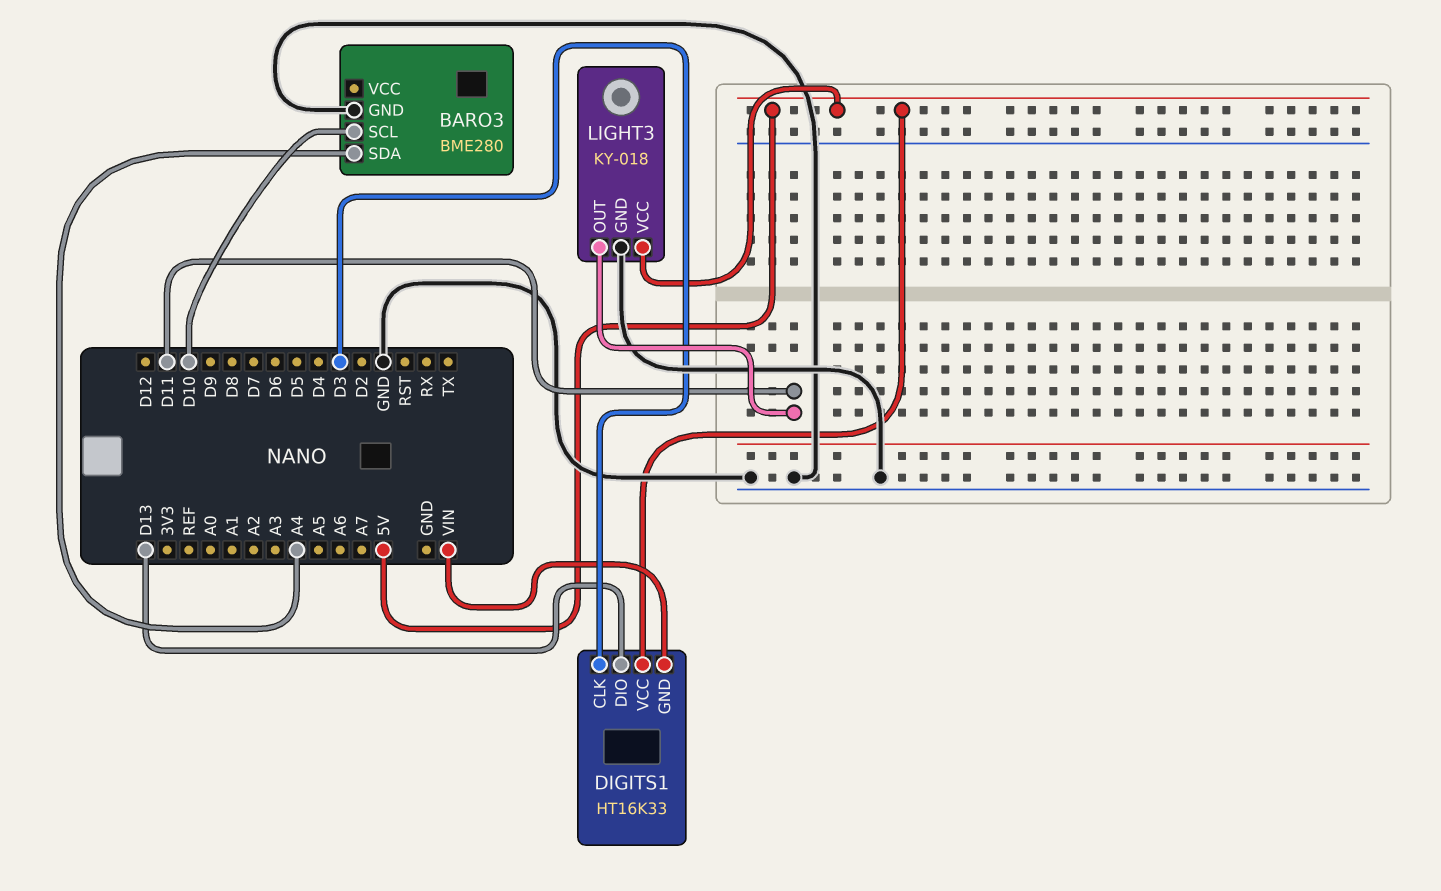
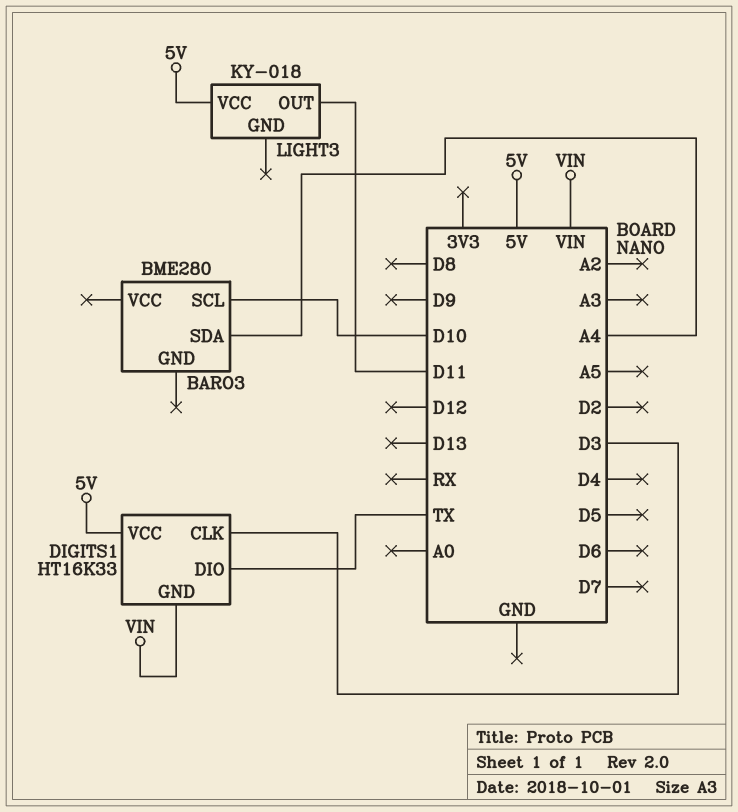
BARO3 pin GND: GND -> none
DIGITS1 pin DIO: D13 -> TX
LIGHT3 pin GND: GND -> none

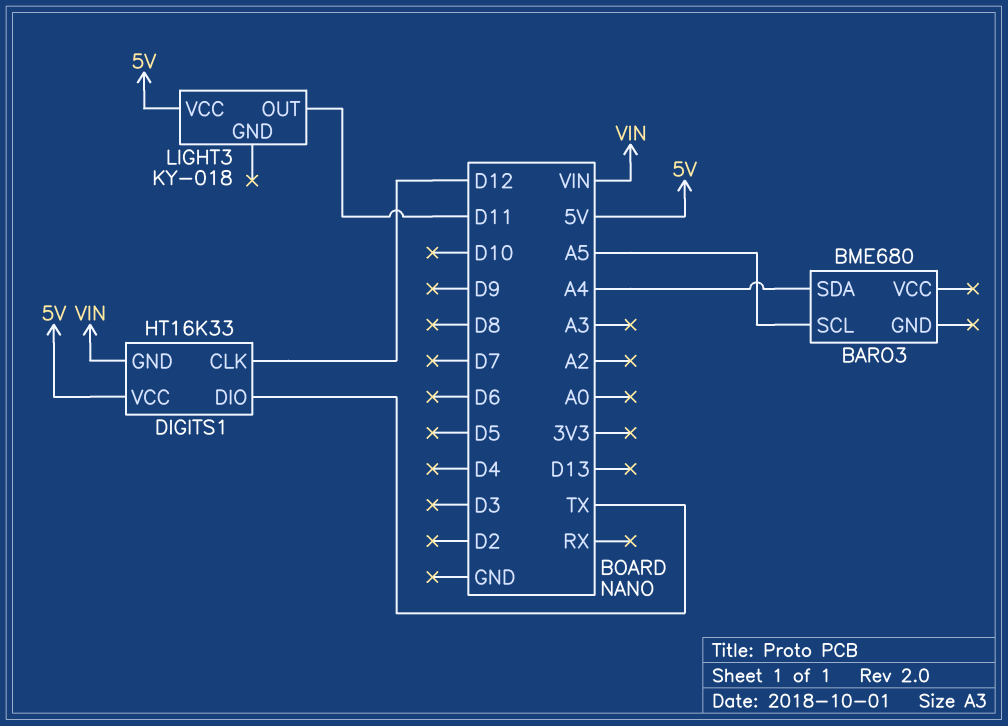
BARO3: BME280 -> BME680
BARO3 pin SCL: D10 -> A5
DIGITS1 pin CLK: D3 -> D12

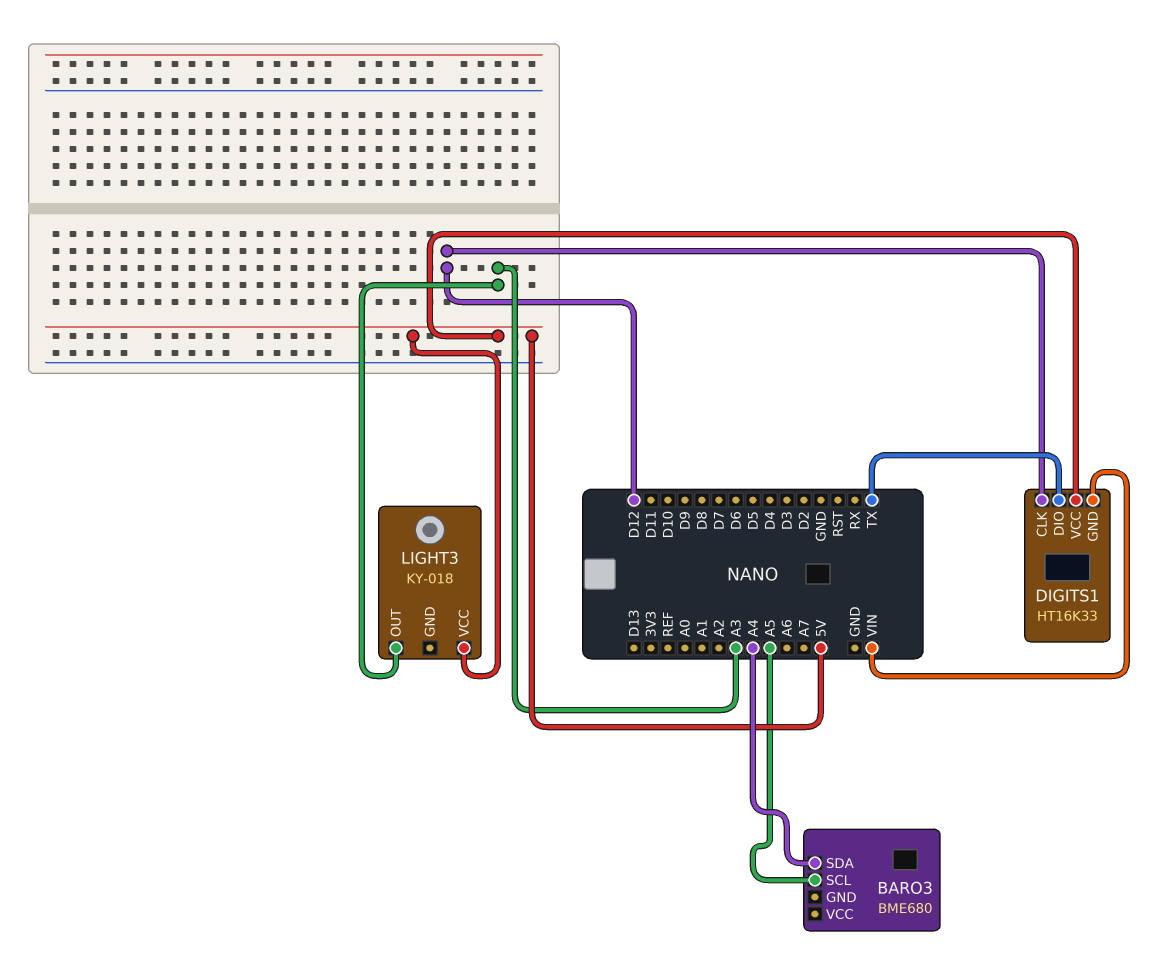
LIGHT3 pin OUT: D11 -> A3

